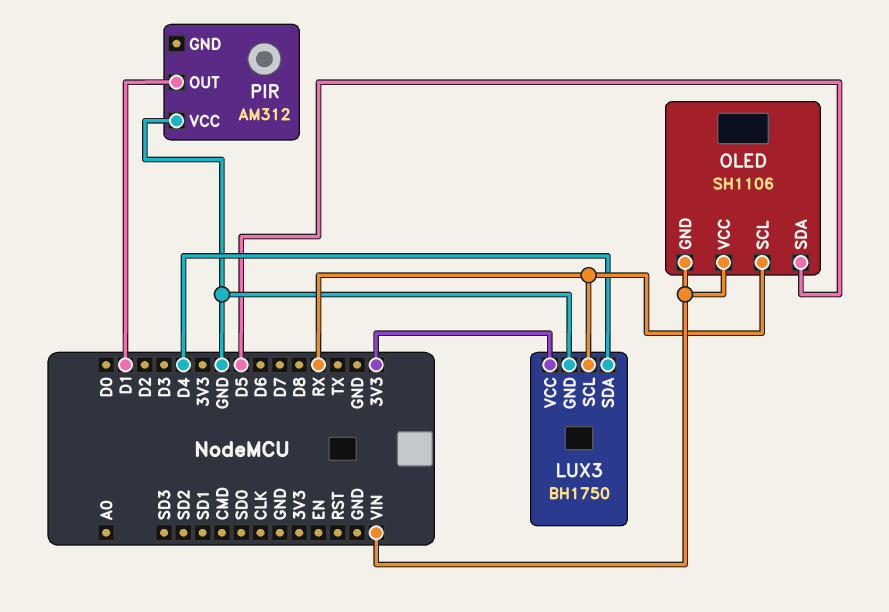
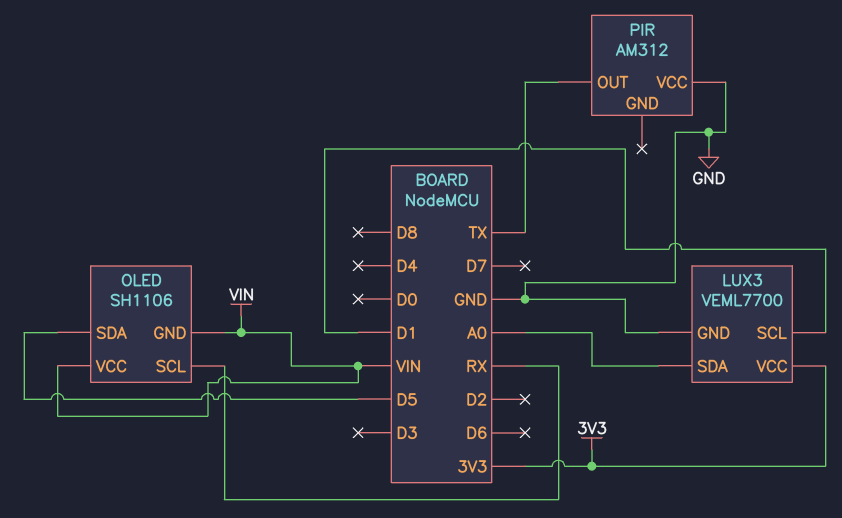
LUX3: BH1750 -> VEML7700
LUX3 pin SCL: RX -> D1
LUX3 pin SDA: D4 -> A0
PIR pin OUT: D1 -> TX

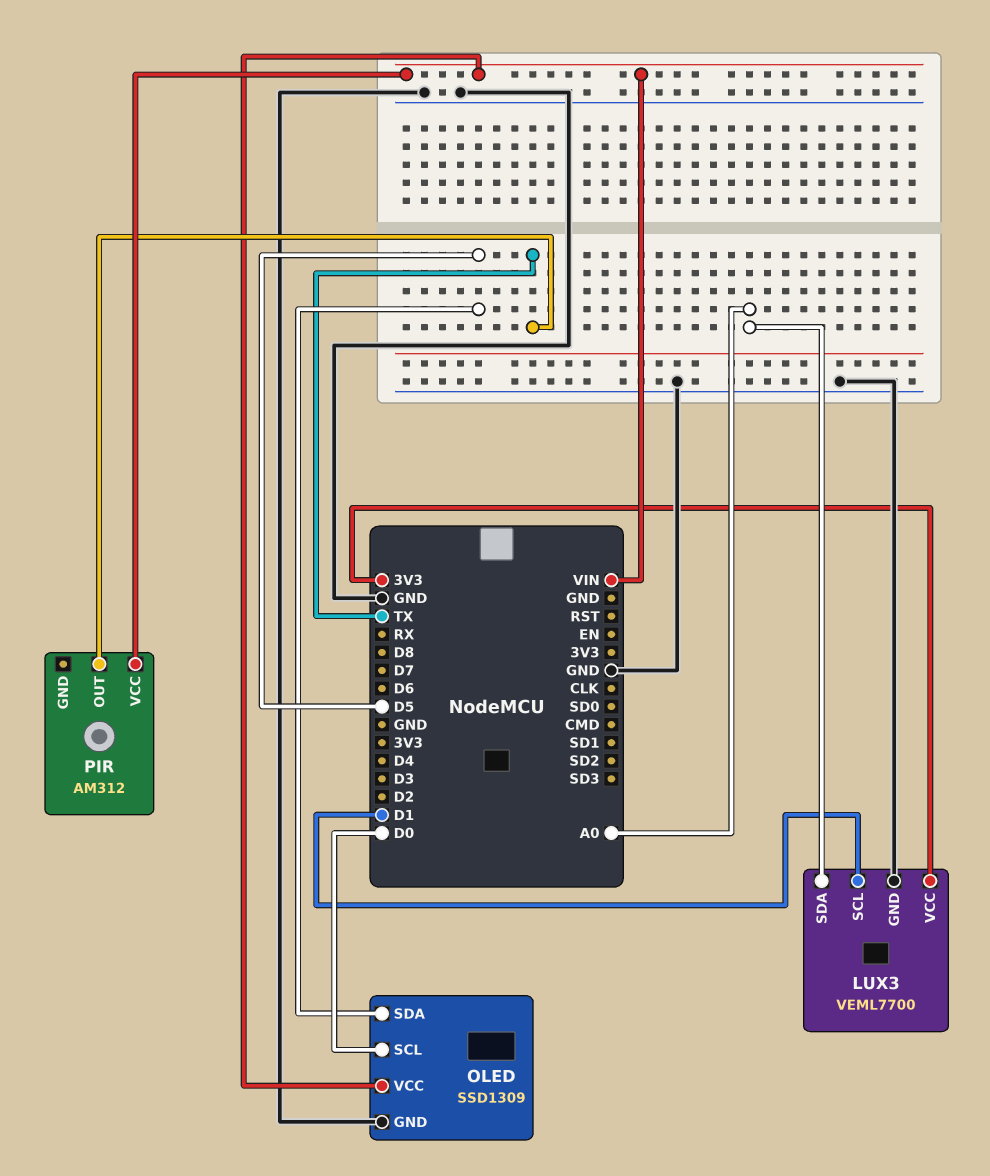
OLED: SH1106 -> SSD1309
OLED pin GND: VIN -> GND
OLED pin SCL: RX -> D0
PIR pin VCC: GND -> VIN

